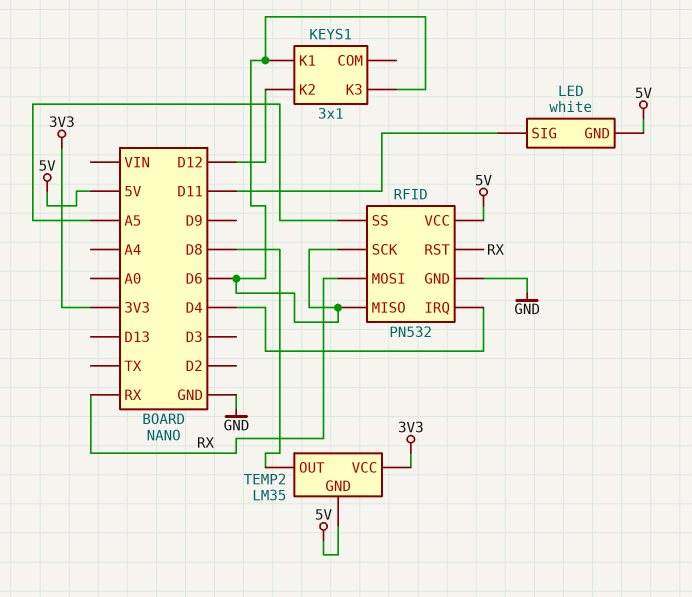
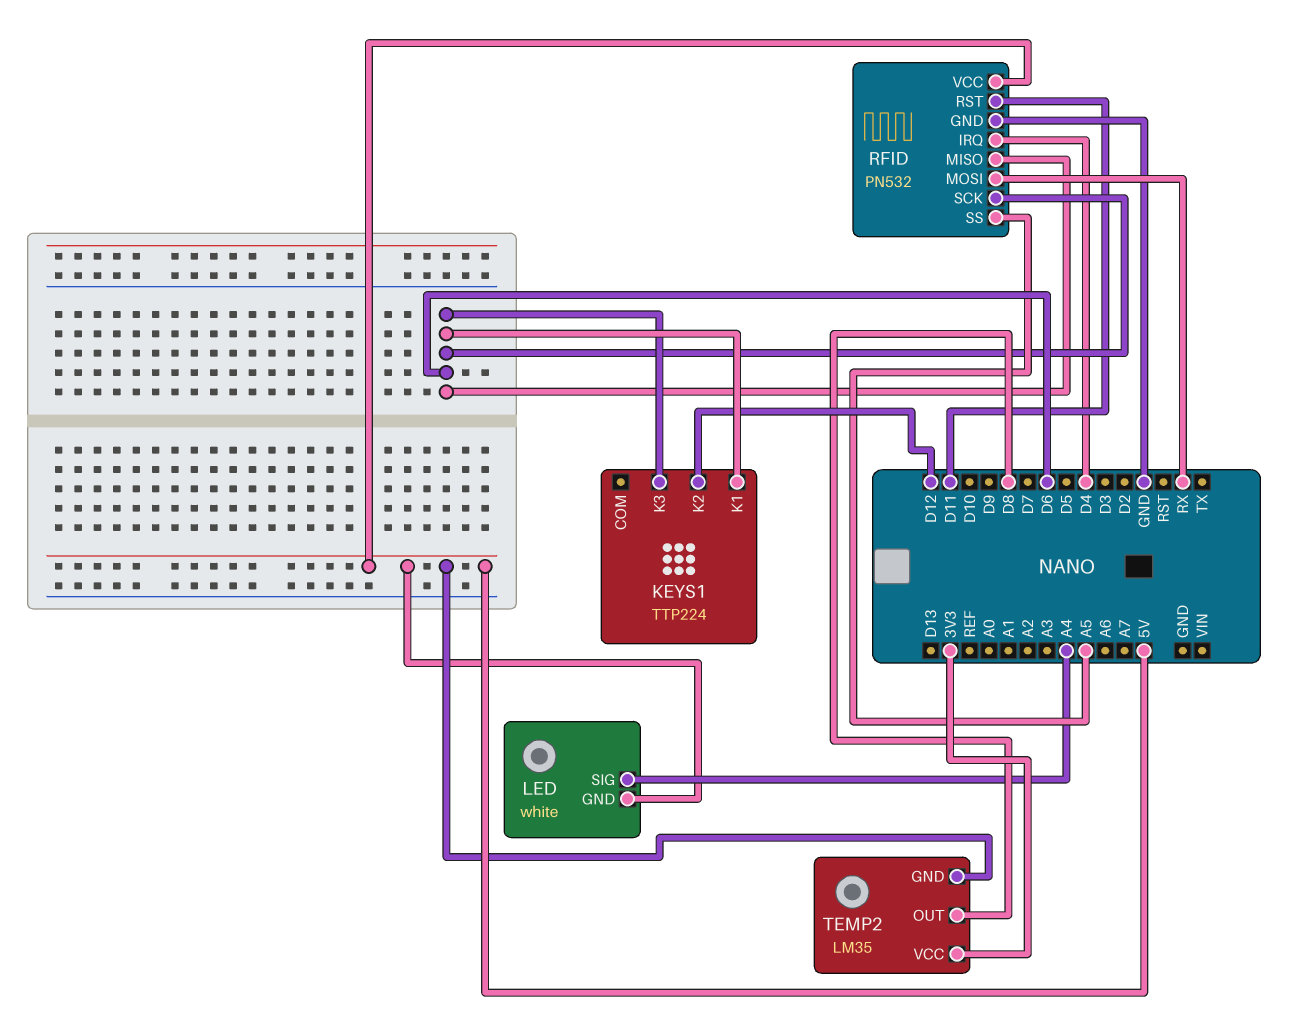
KEYS1: 3x1 -> TTP224
LED pin SIG: D11 -> A4
RFID pin RST: RX -> D11

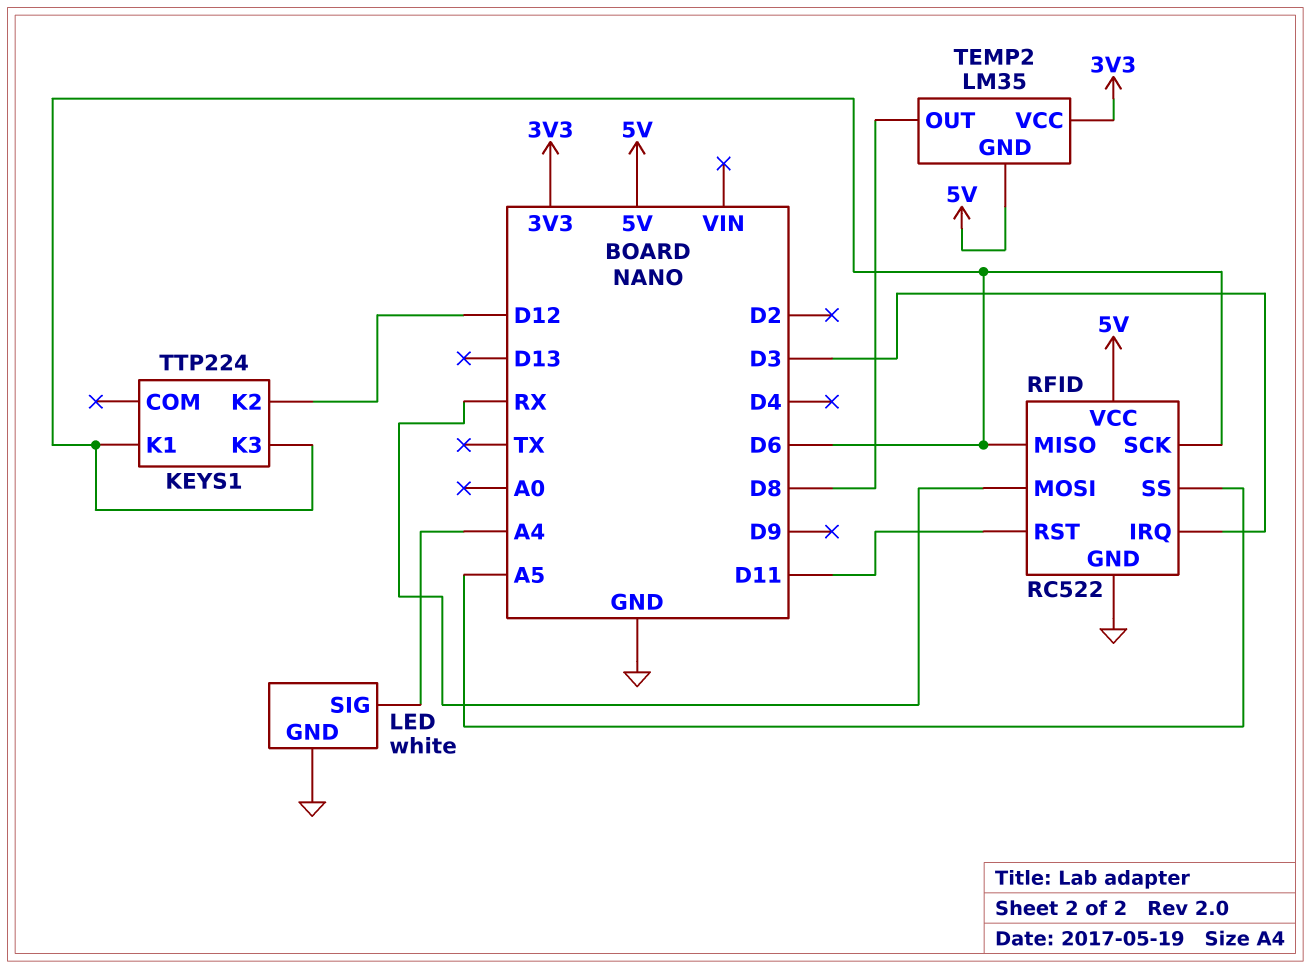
LED pin GND: 5V -> GND
RFID: PN532 -> RC522
RFID pin IRQ: D4 -> D3

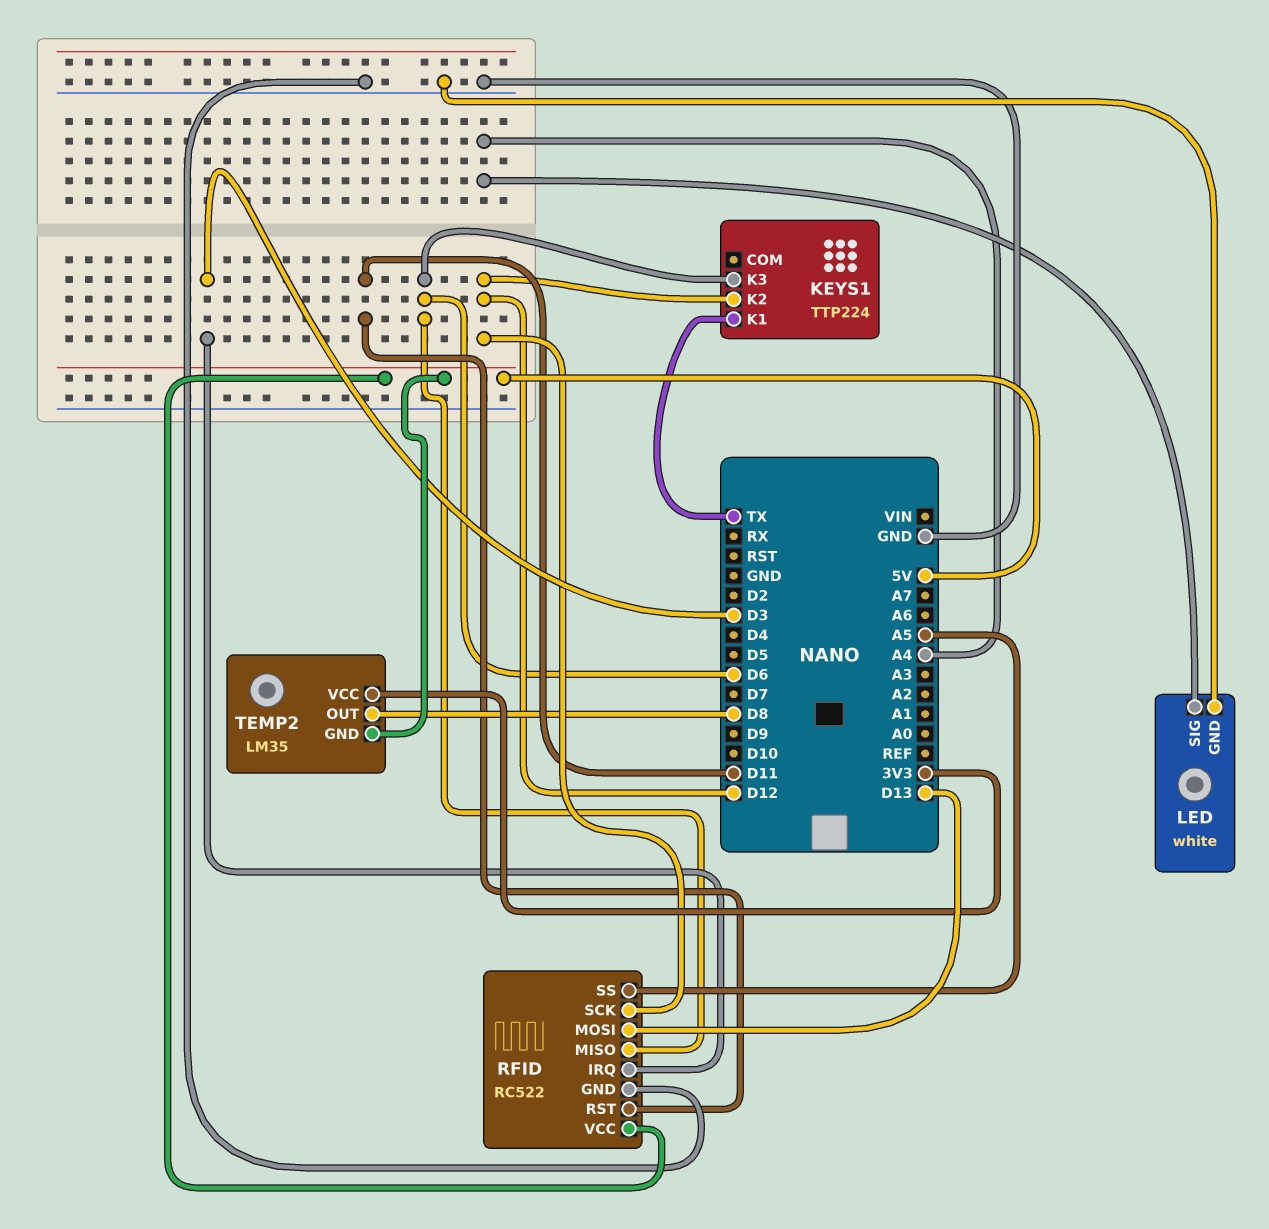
KEYS1 pin K1: D6 -> TX
RFID pin MOSI: RX -> D13
RFID pin SCK: D6 -> D12

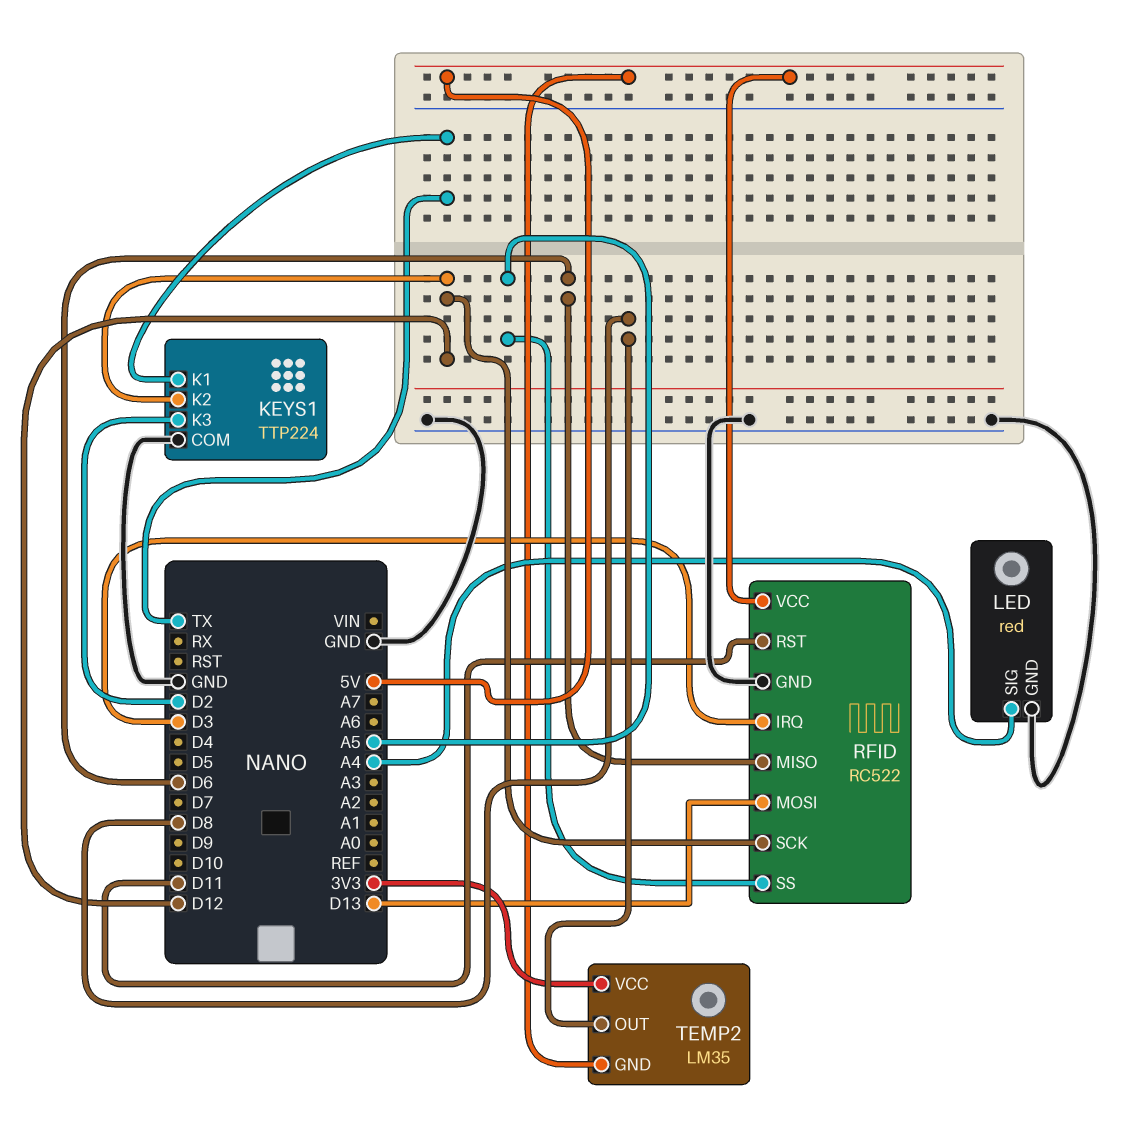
KEYS1 pin COM: none -> GND
KEYS1 pin K3: D6 -> D2
LED: white -> red

